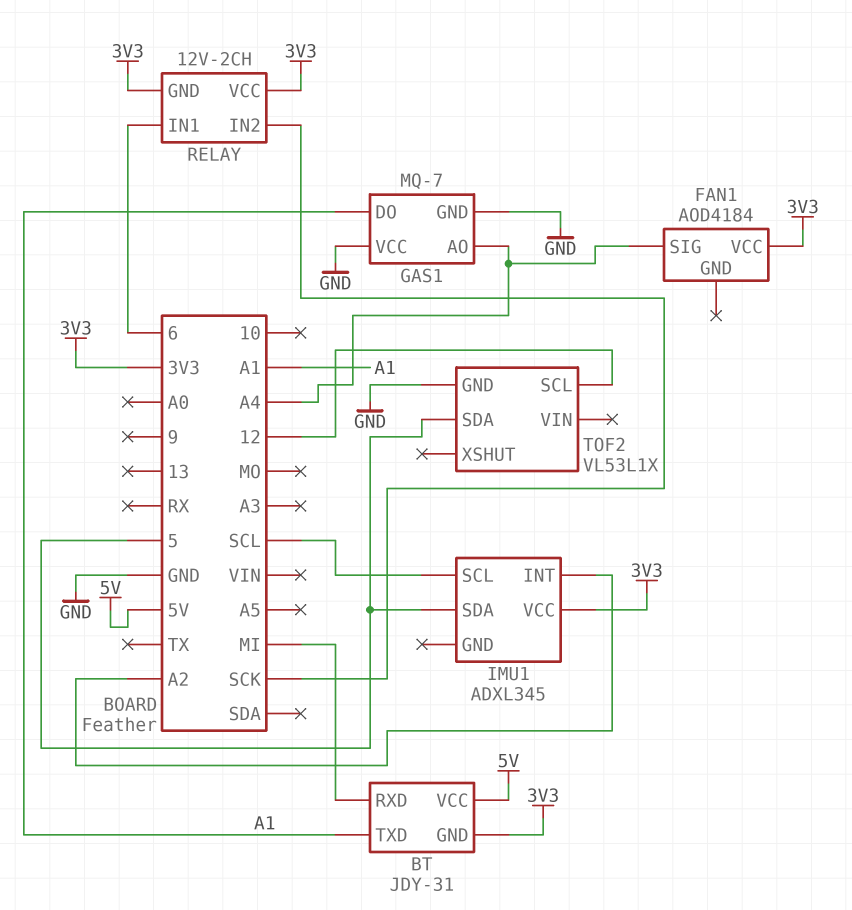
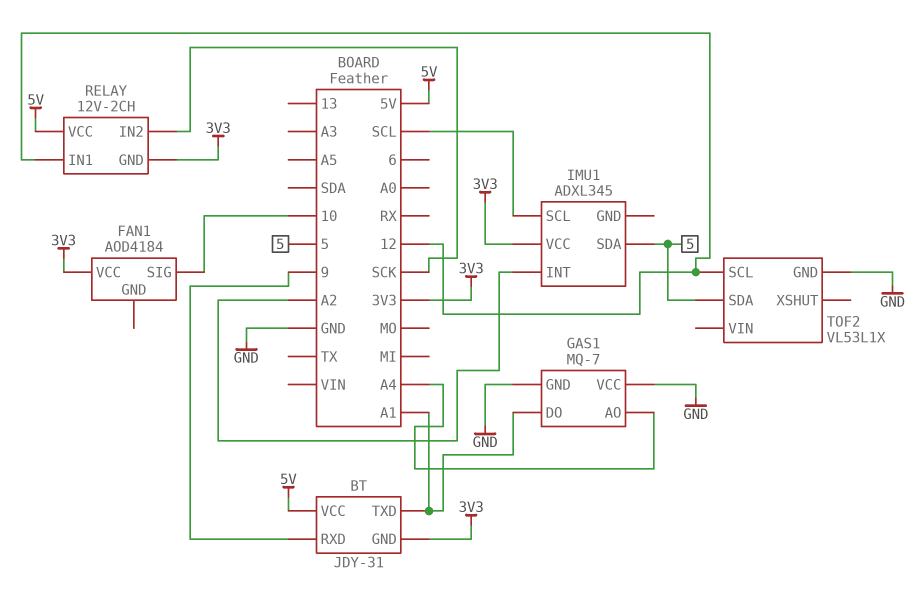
BT pin RXD: MI -> 9
FAN1 pin SIG: A4 -> 10
RELAY pin IN1: 6 -> 12
RELAY pin VCC: 3V3 -> 5V

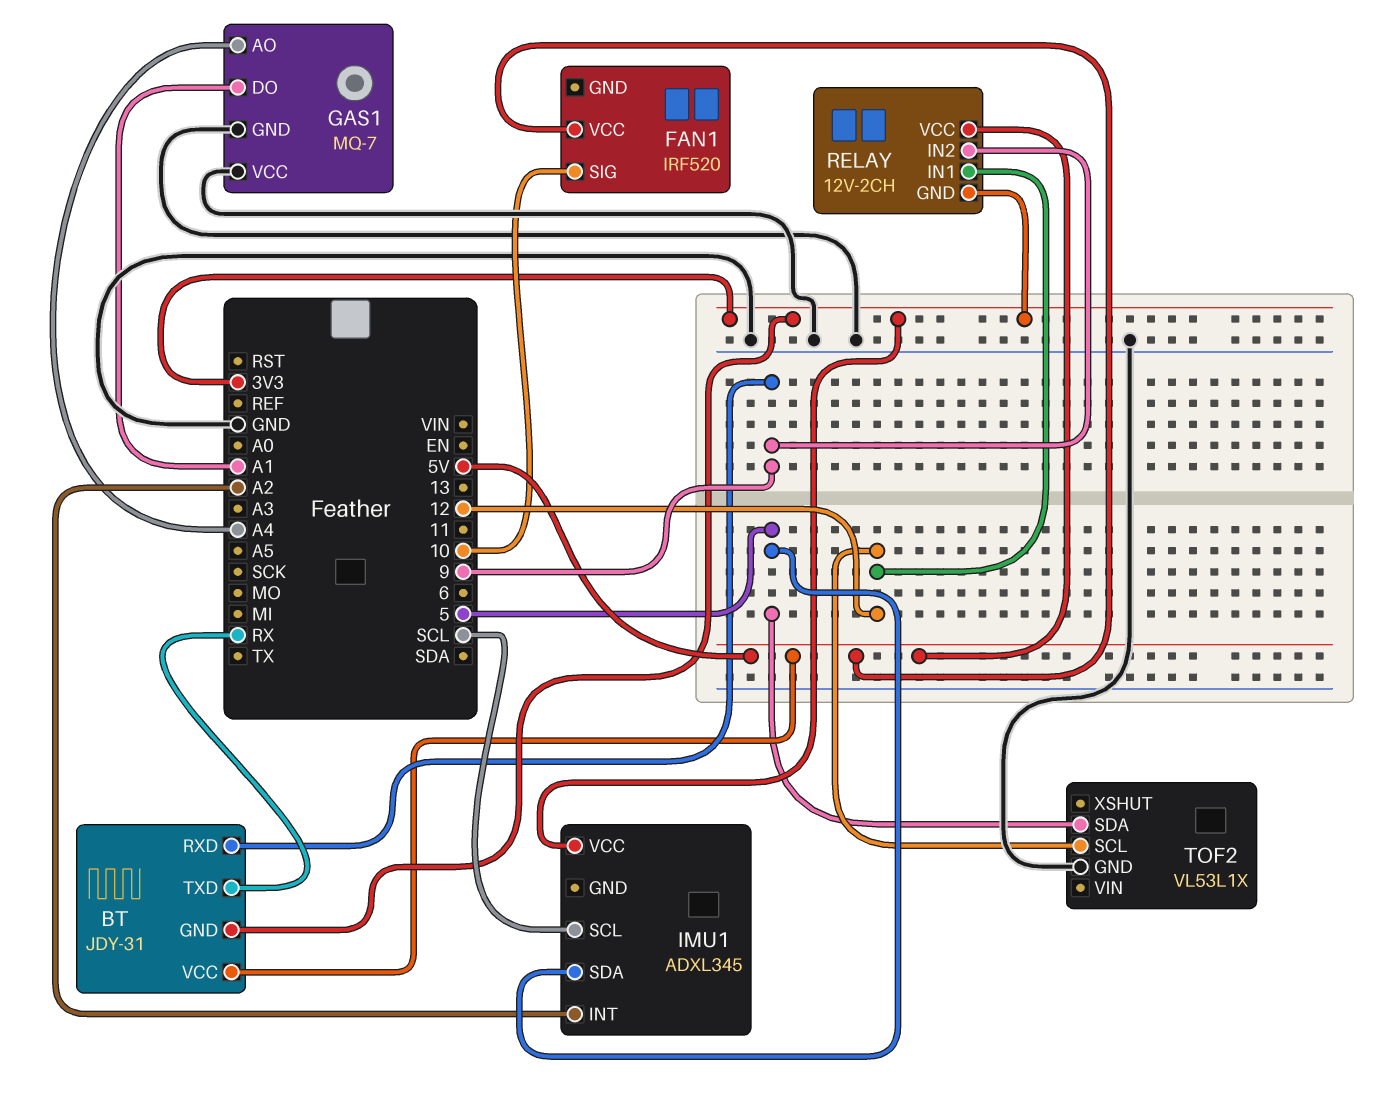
BT pin TXD: A1 -> RX
FAN1: AOD4184 -> IRF520
FAN1 pin VCC: 3V3 -> 5V
RELAY pin IN2: SCK -> 9

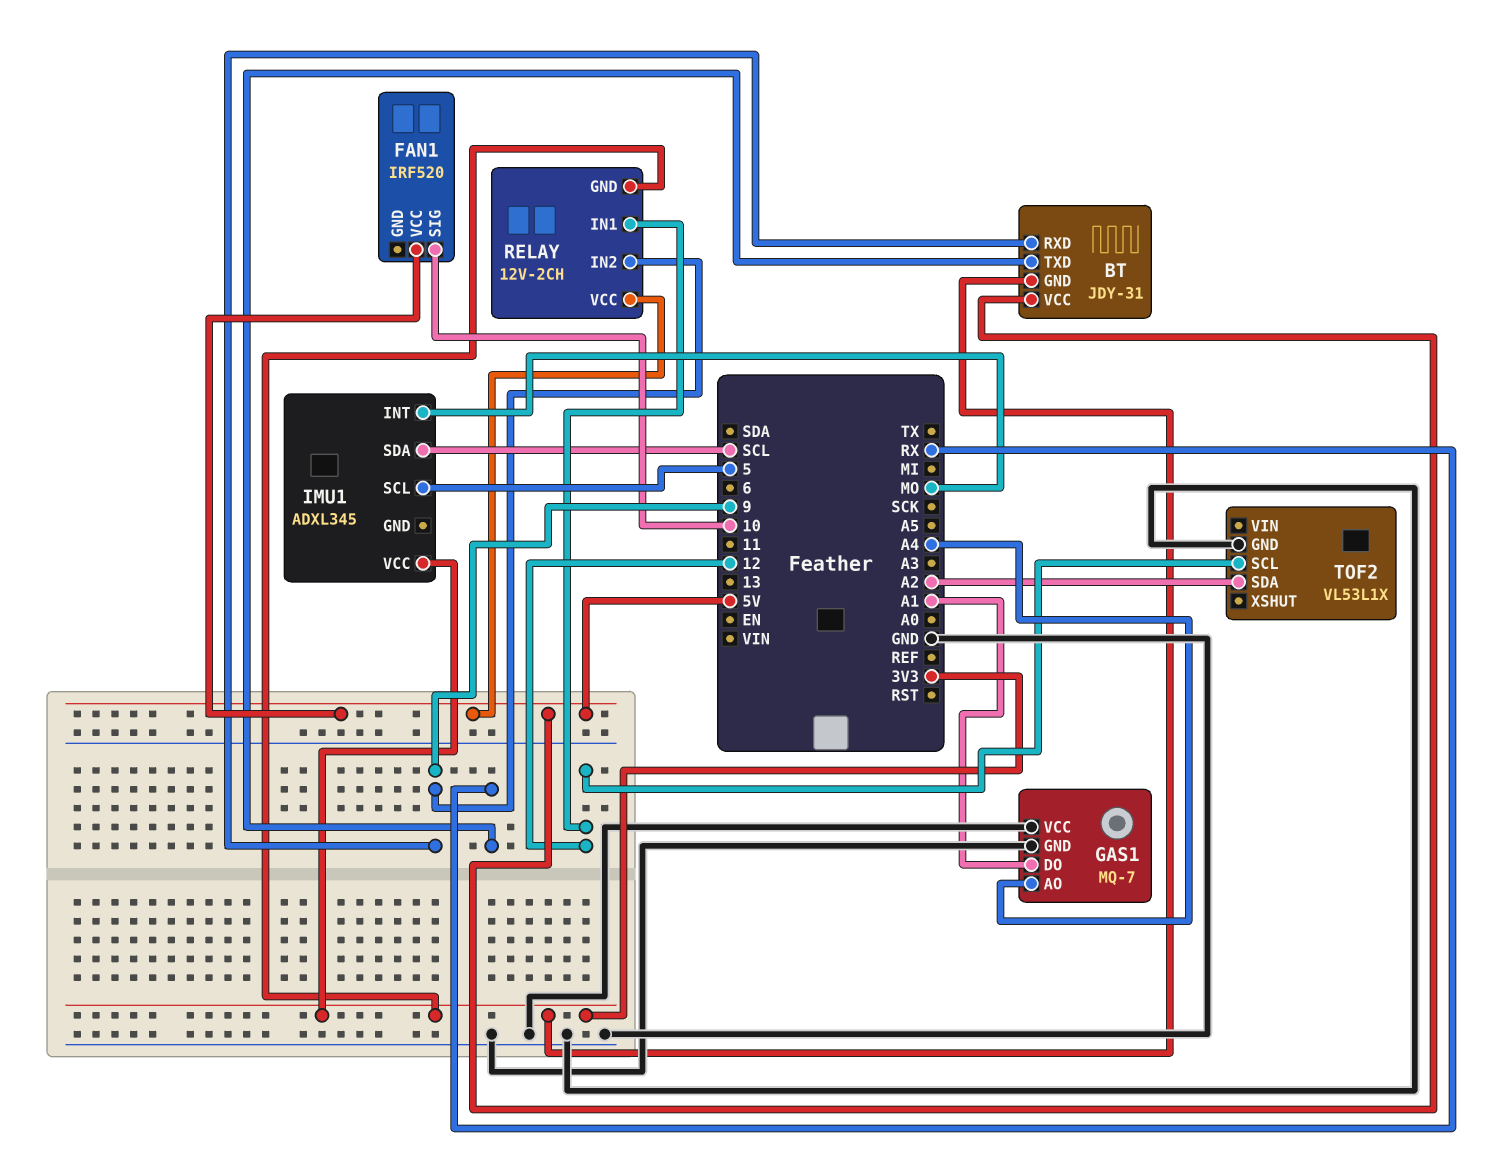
IMU1 pin INT: A2 -> MO
IMU1 pin SCL: SCL -> 5
IMU1 pin SDA: 5 -> SCL
TOF2 pin SDA: 5 -> A2

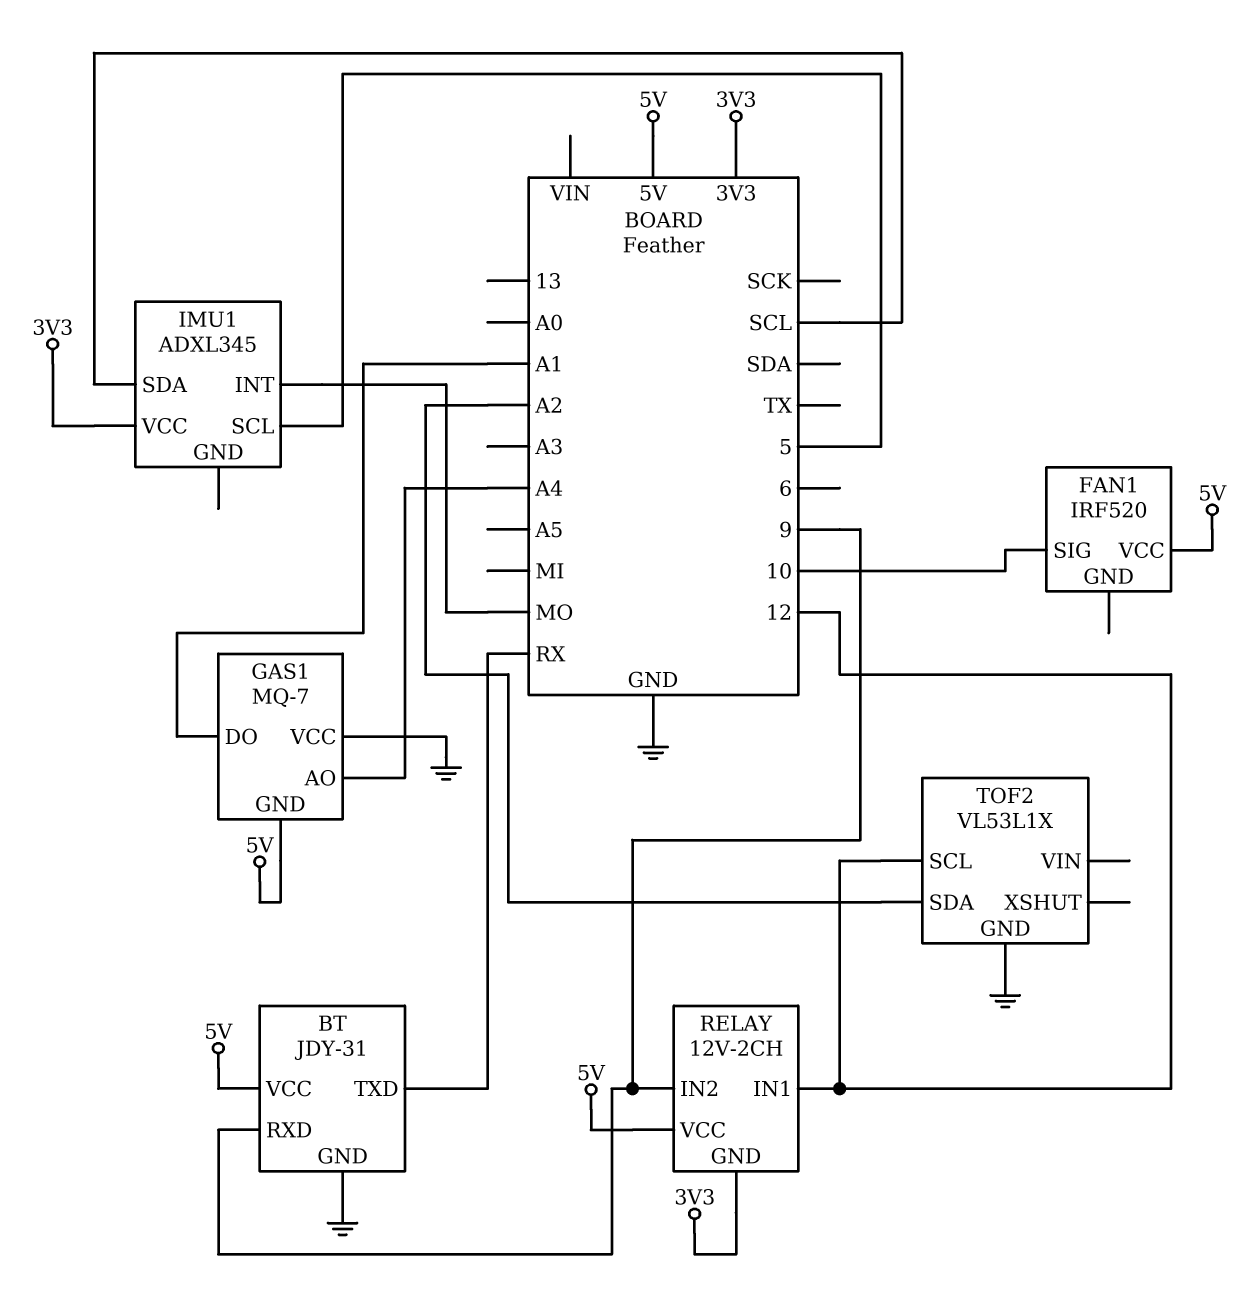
BT pin GND: 3V3 -> GND
GAS1 pin GND: GND -> 5V

